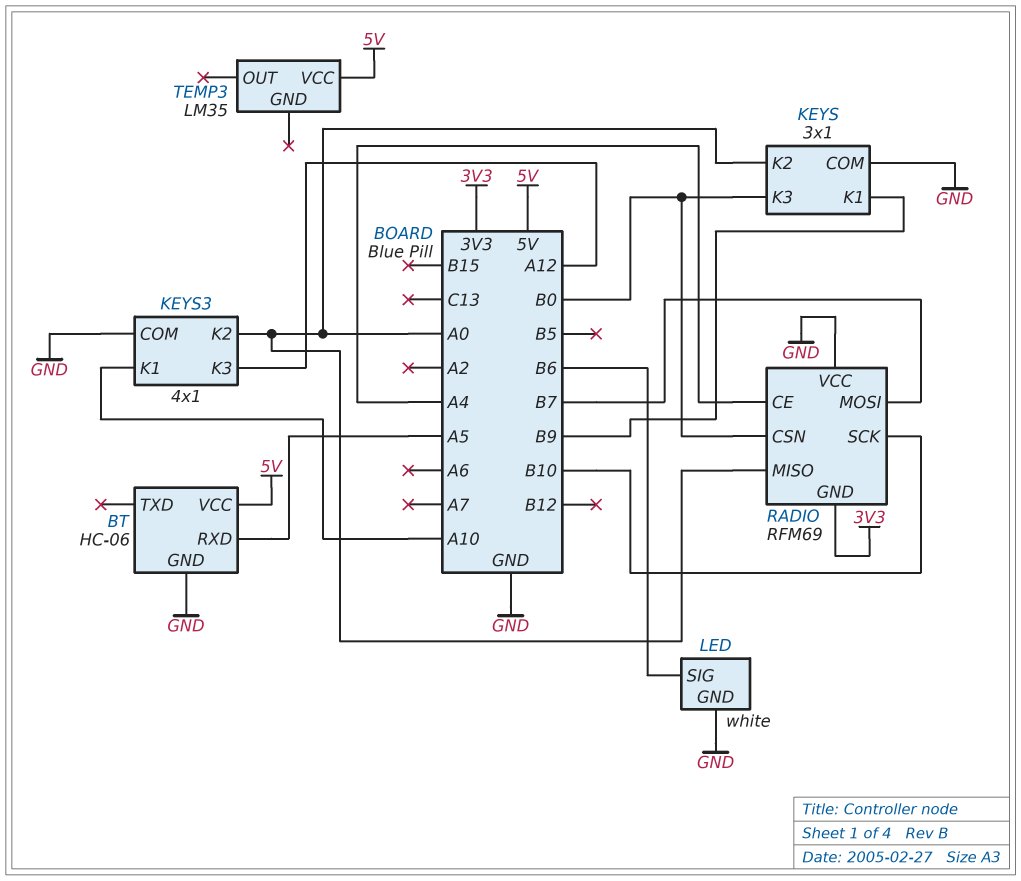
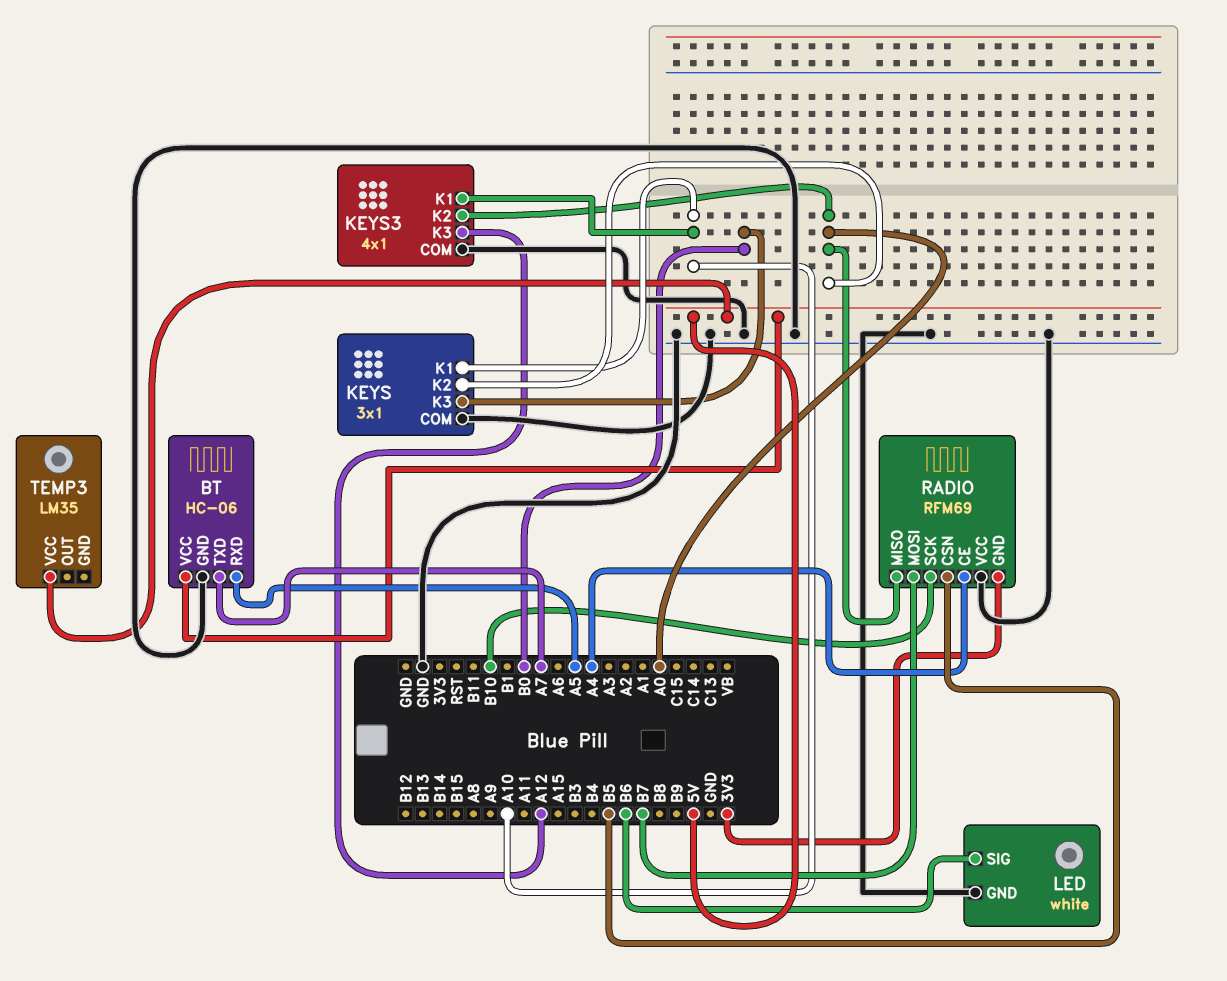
BT pin TXD: none -> A7
KEYS pin K1: B9 -> A10
RADIO pin CSN: B0 -> B5

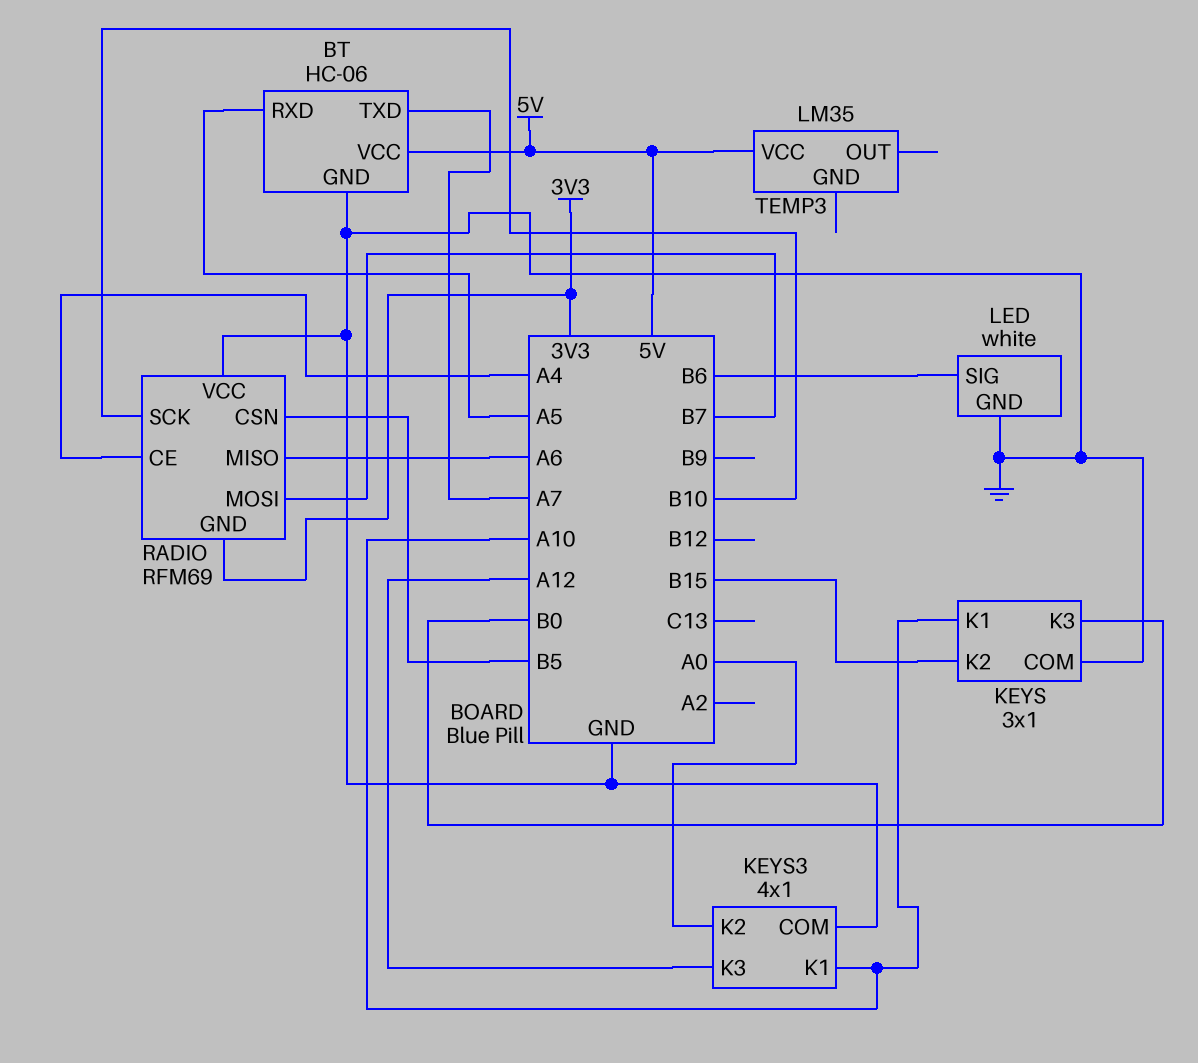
KEYS pin K2: A0 -> B15
RADIO pin MISO: A0 -> A6

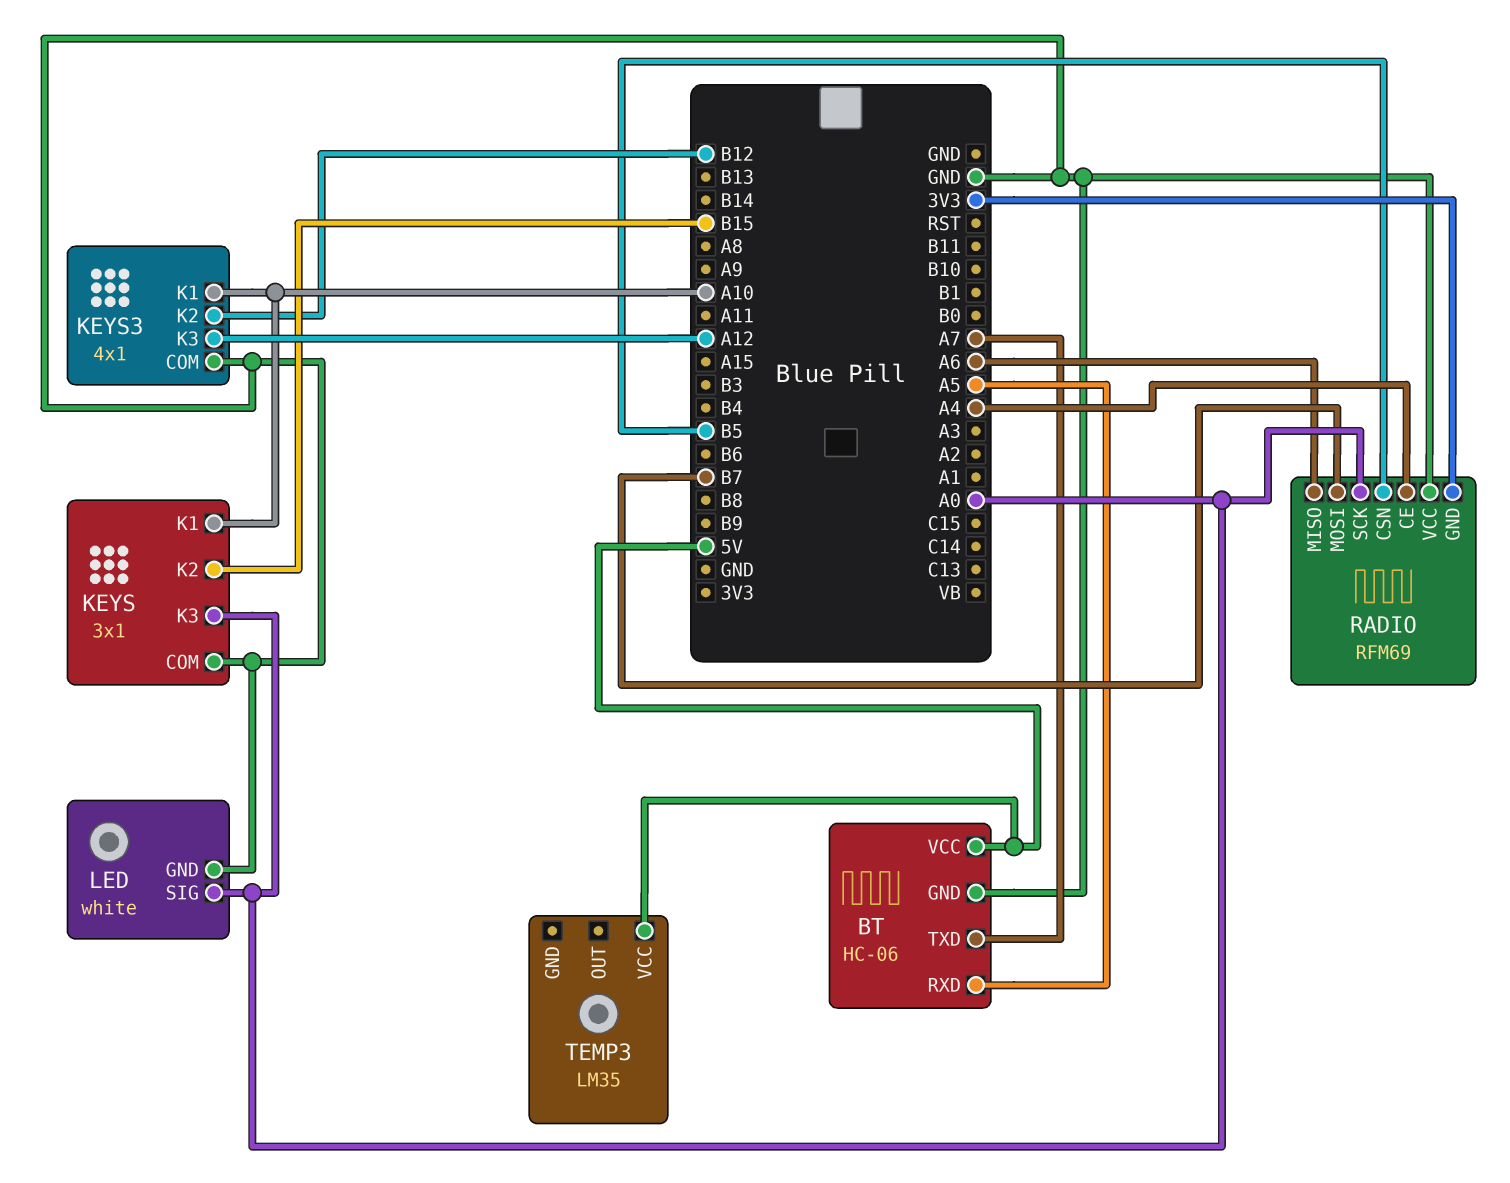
KEYS pin K3: B0 -> A0
KEYS3 pin K2: A0 -> B12
LED pin SIG: B6 -> A0
RADIO pin SCK: B10 -> A0

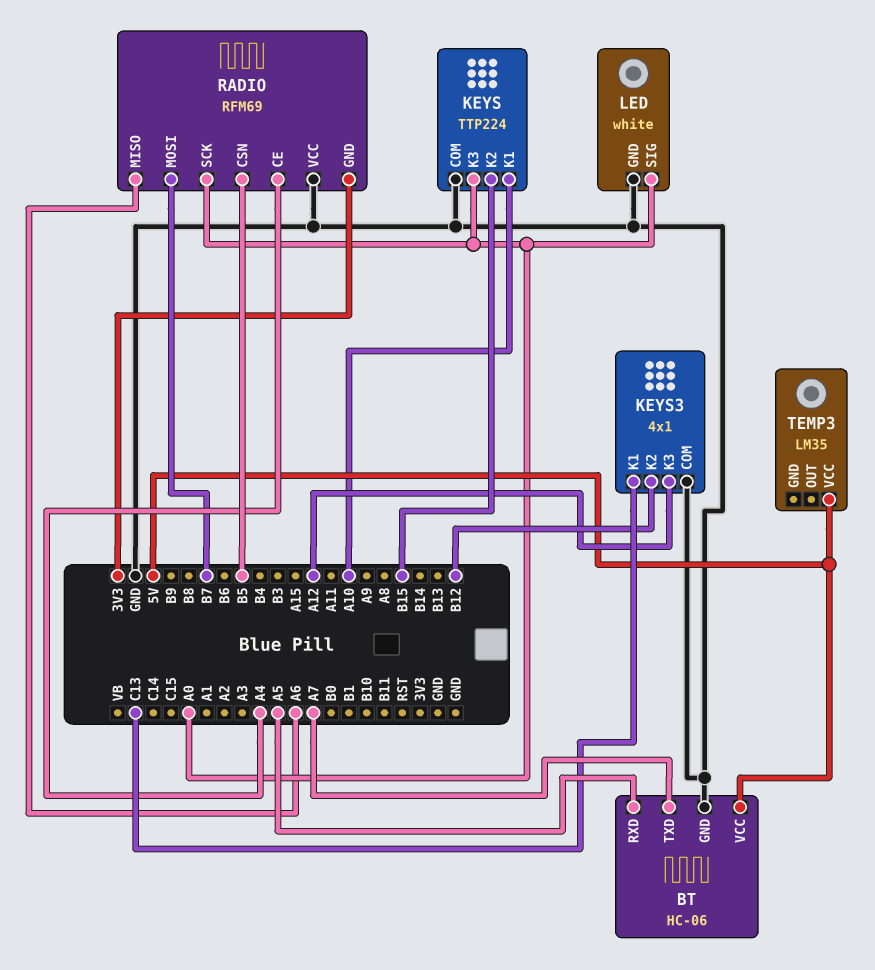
KEYS: 3x1 -> TTP224
KEYS3 pin K1: A10 -> C13

